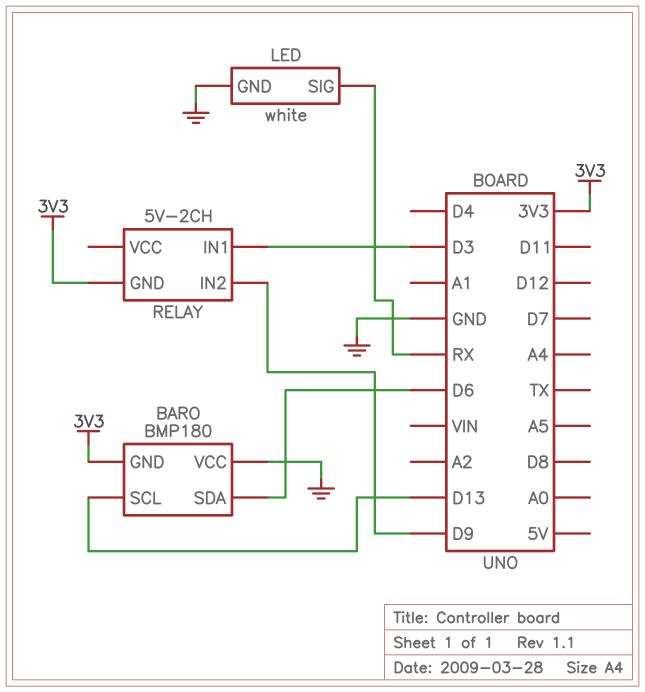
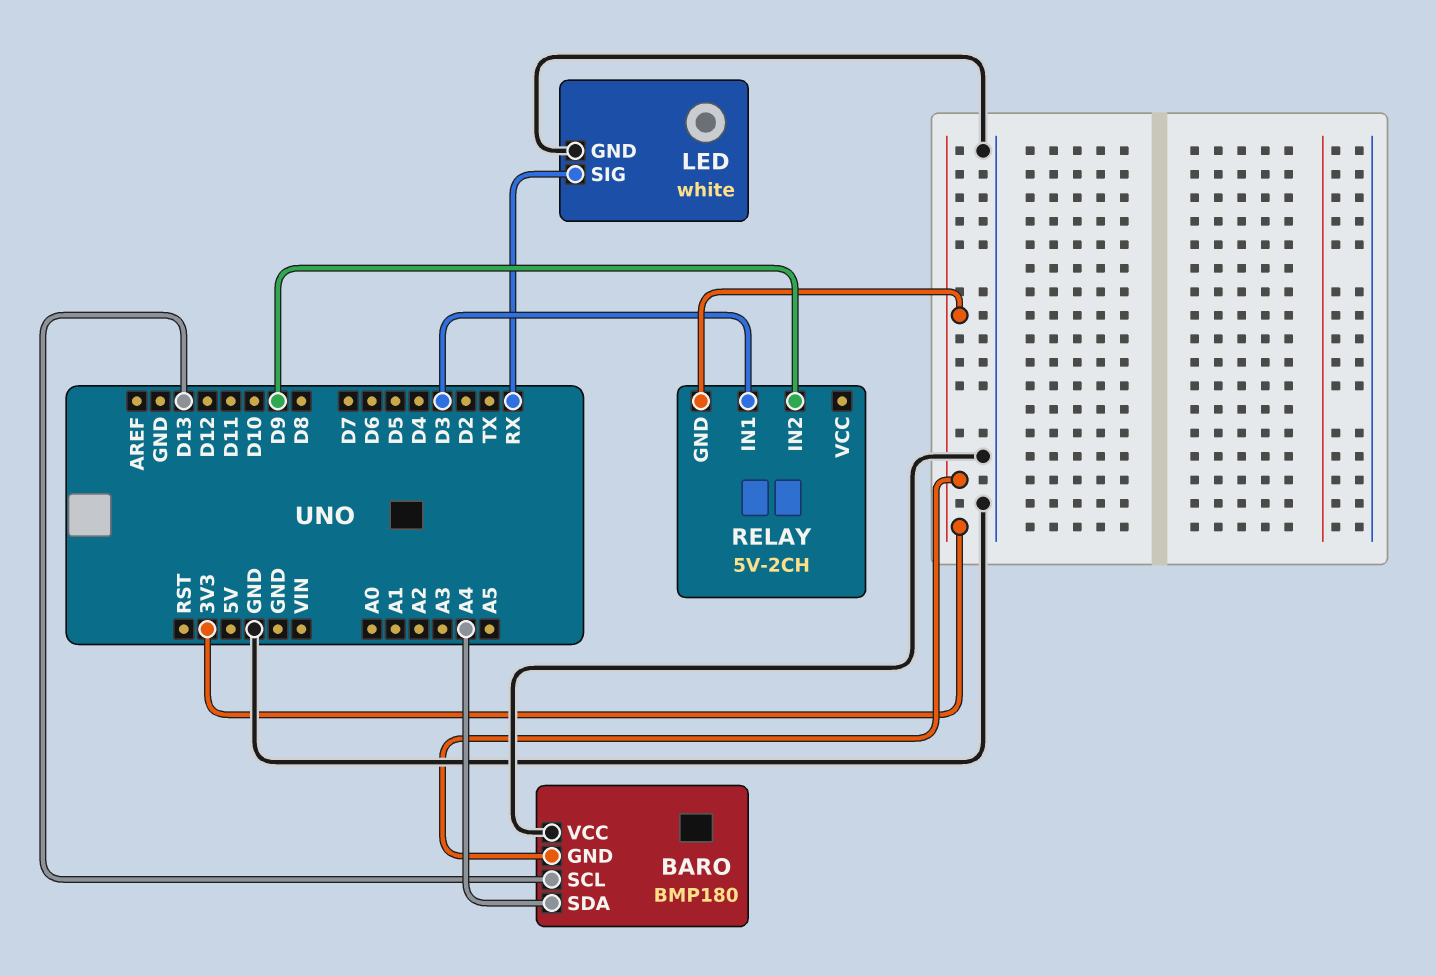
BARO pin SDA: D6 -> A4

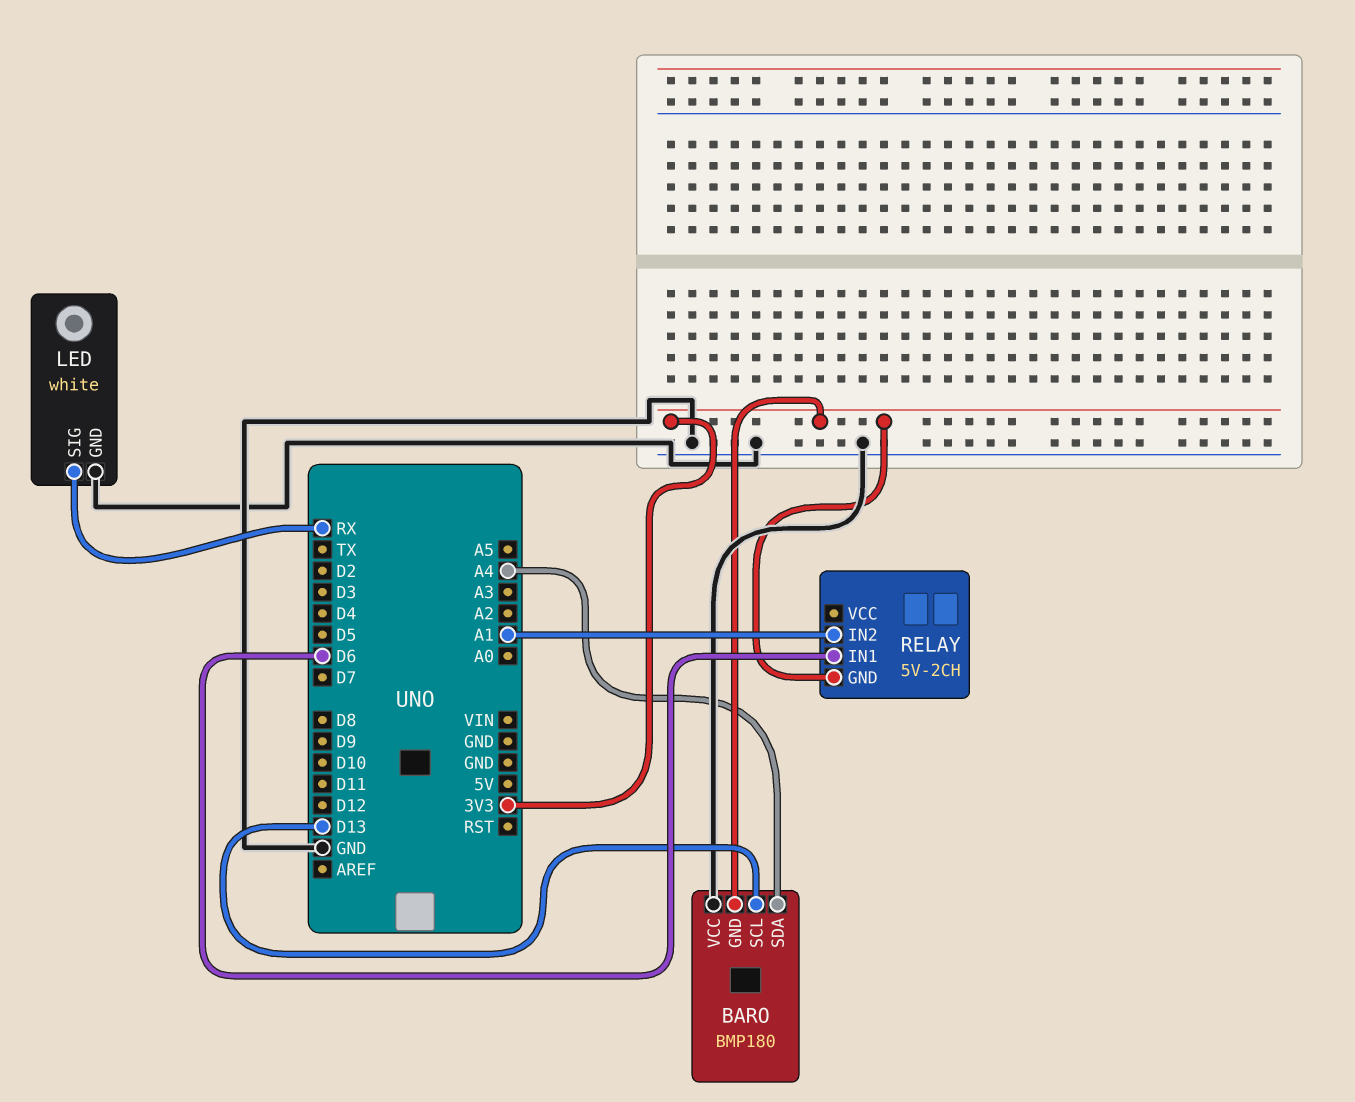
RELAY pin IN1: D3 -> D6
RELAY pin IN2: D9 -> A1

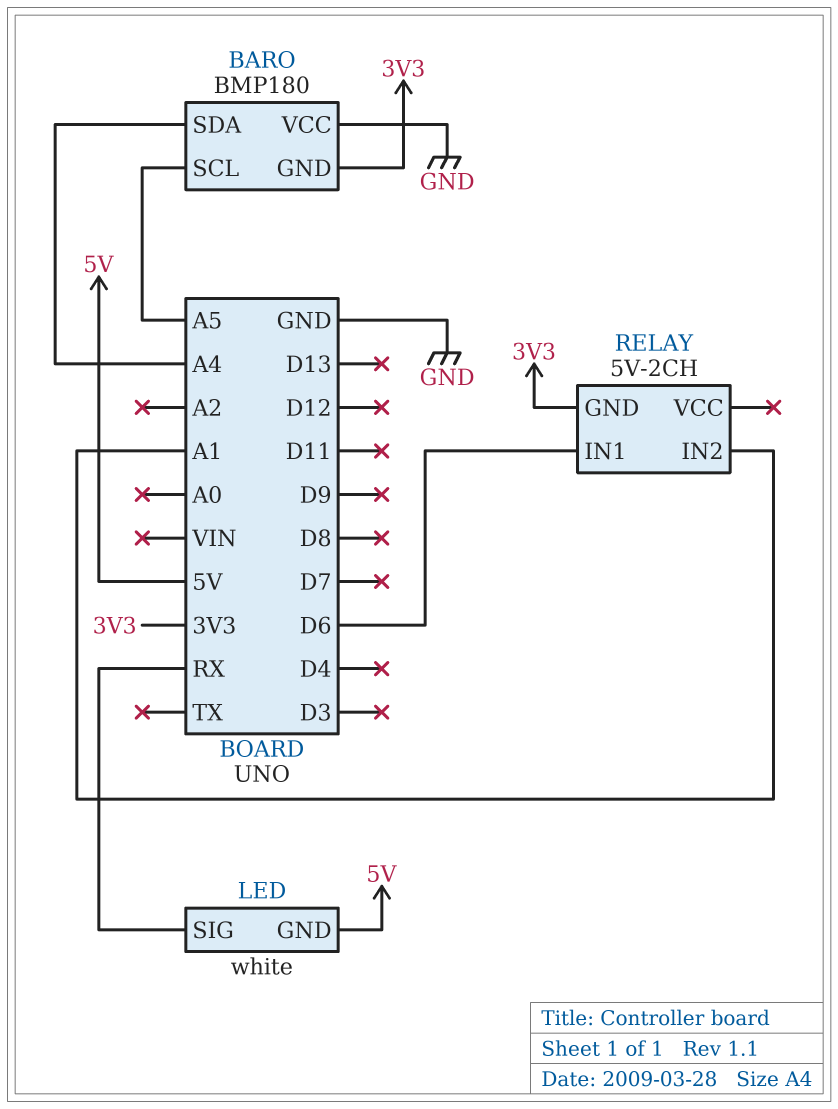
BARO pin SCL: D13 -> A5
LED pin GND: GND -> 5V

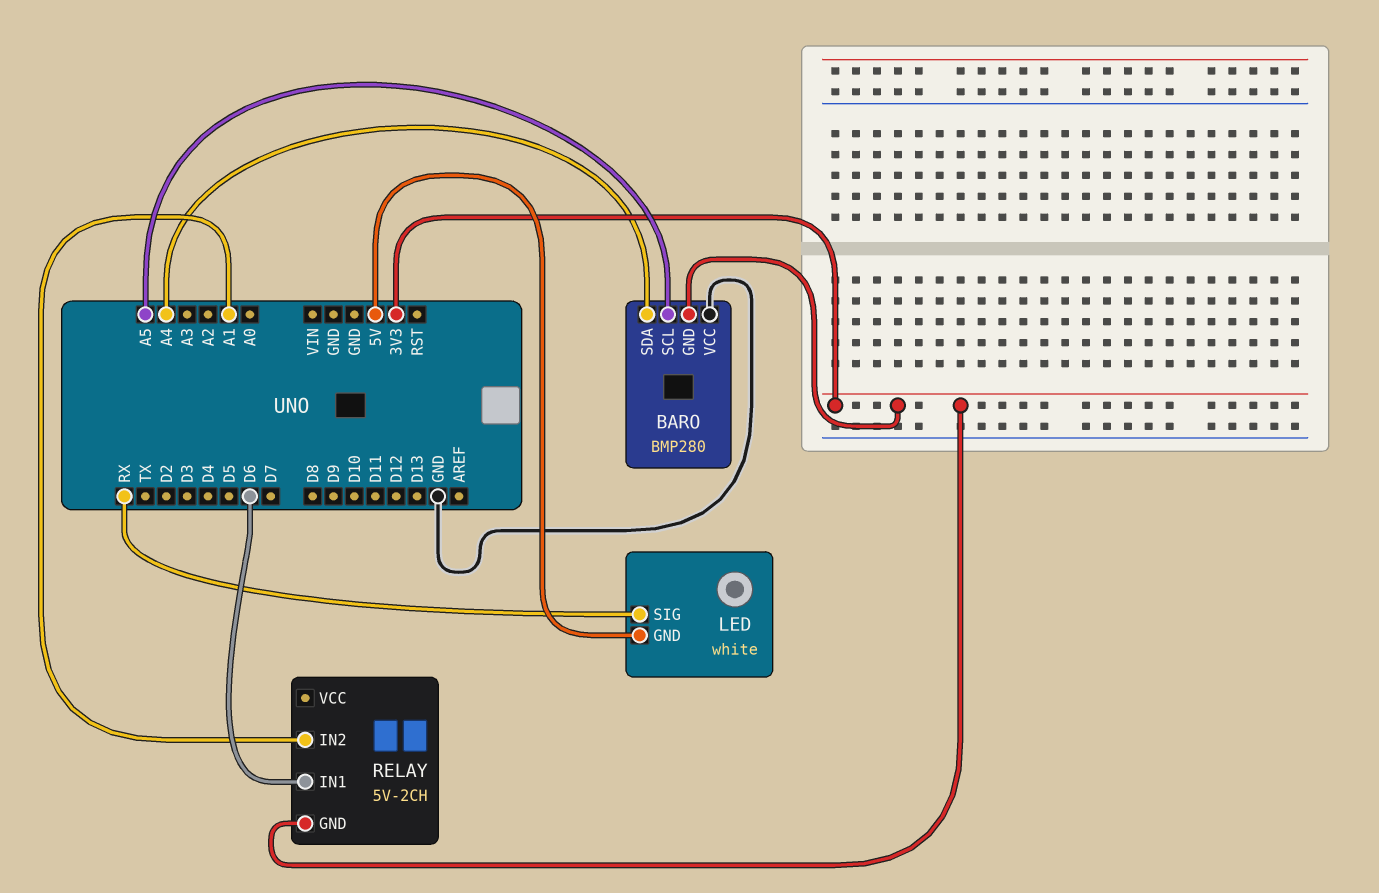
BARO: BMP180 -> BMP280

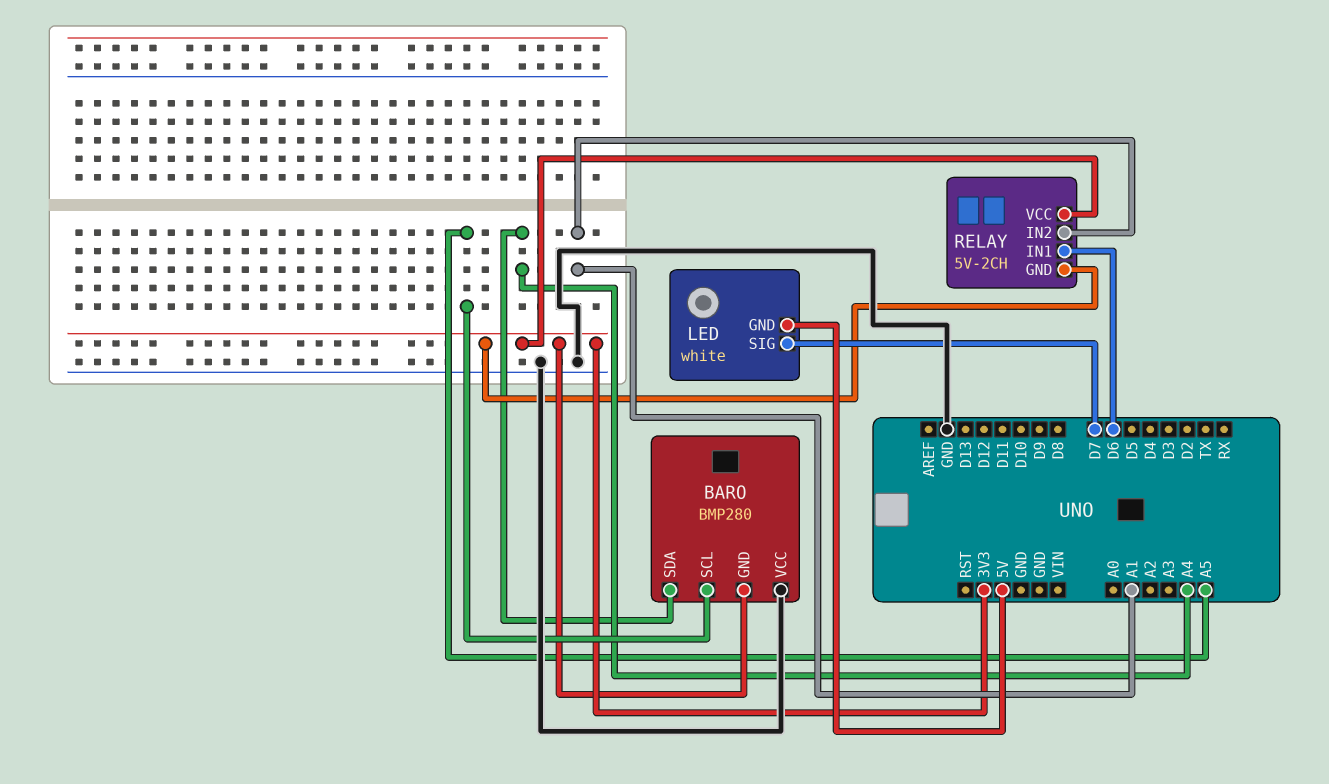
LED pin SIG: RX -> D7
RELAY pin VCC: none -> 3V3

